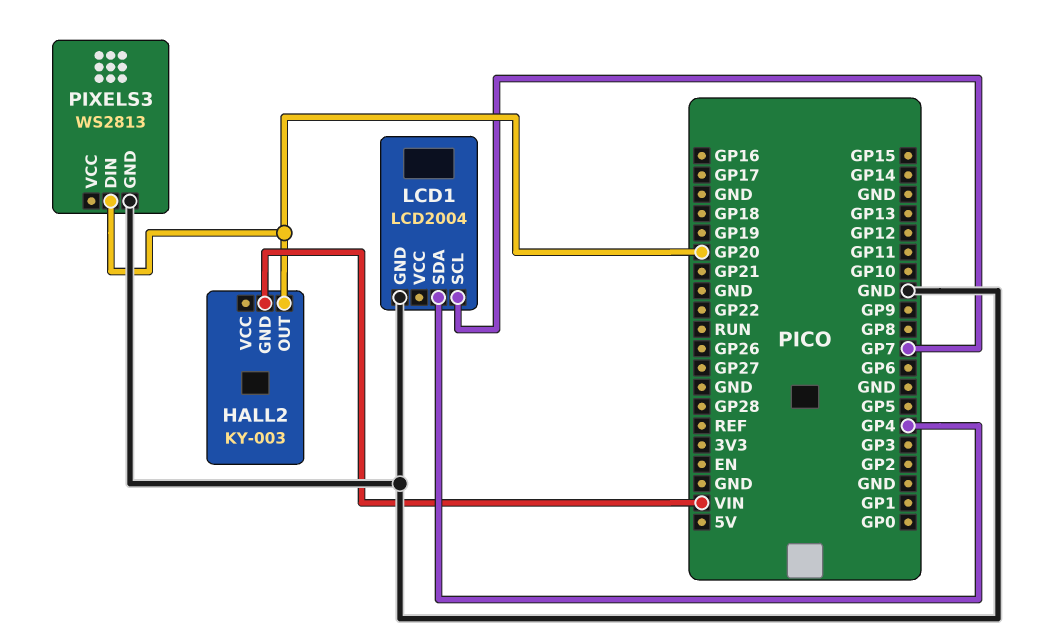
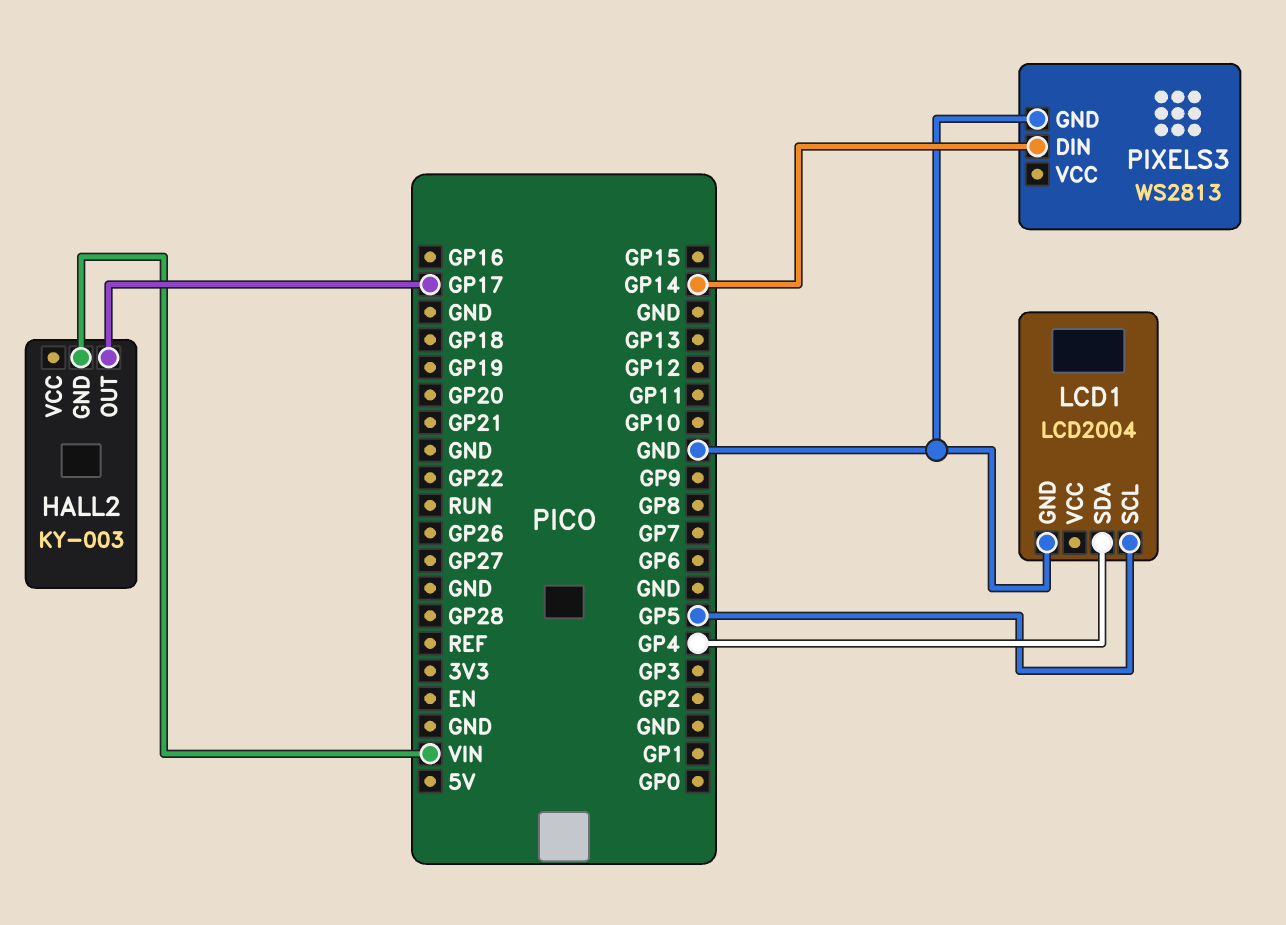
HALL2 pin OUT: GP20 -> GP17
LCD1 pin SCL: GP7 -> GP5
PIXELS3 pin DIN: GP20 -> GP14

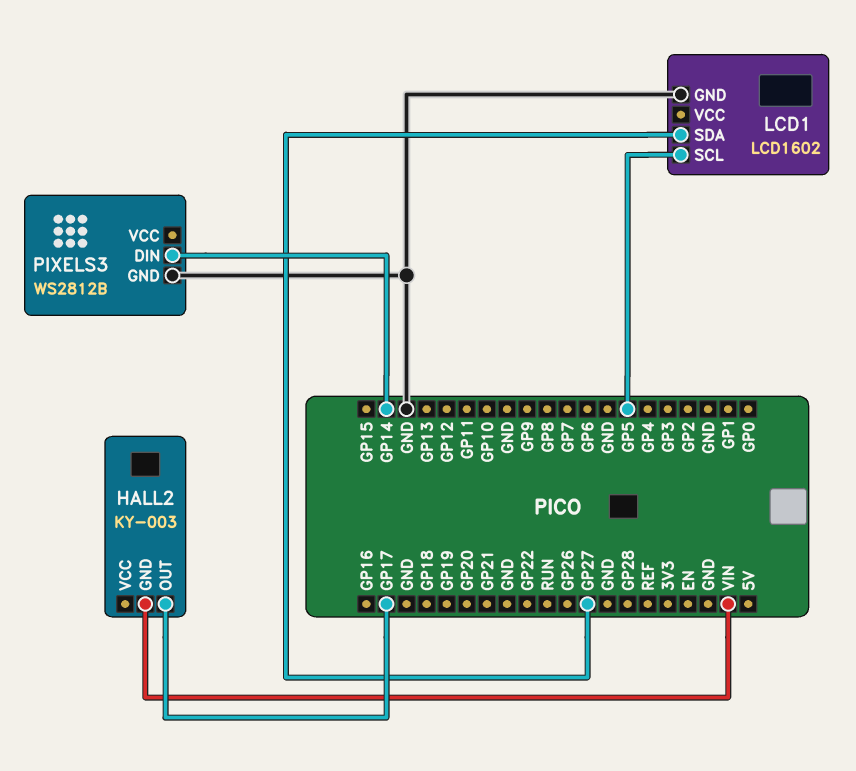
LCD1: LCD2004 -> LCD1602
LCD1 pin SDA: GP4 -> GP27
PIXELS3: WS2813 -> WS2812B

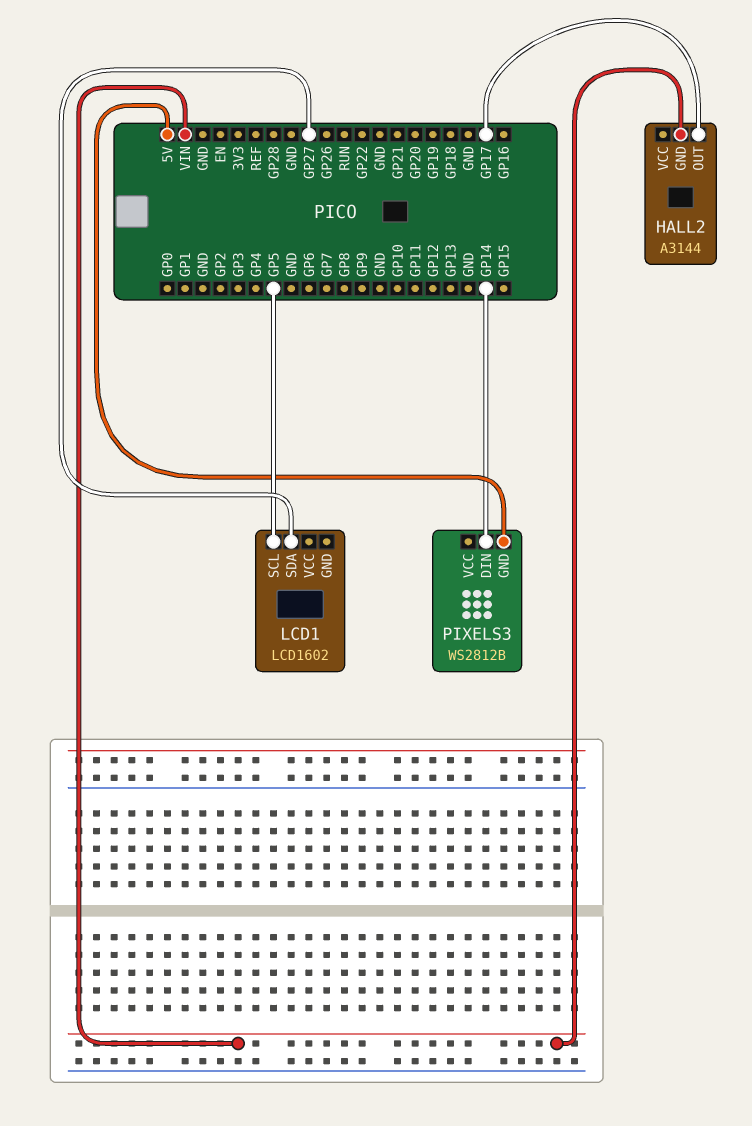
HALL2: KY-003 -> A3144
LCD1 pin GND: GND -> none
PIXELS3 pin GND: GND -> 5V

